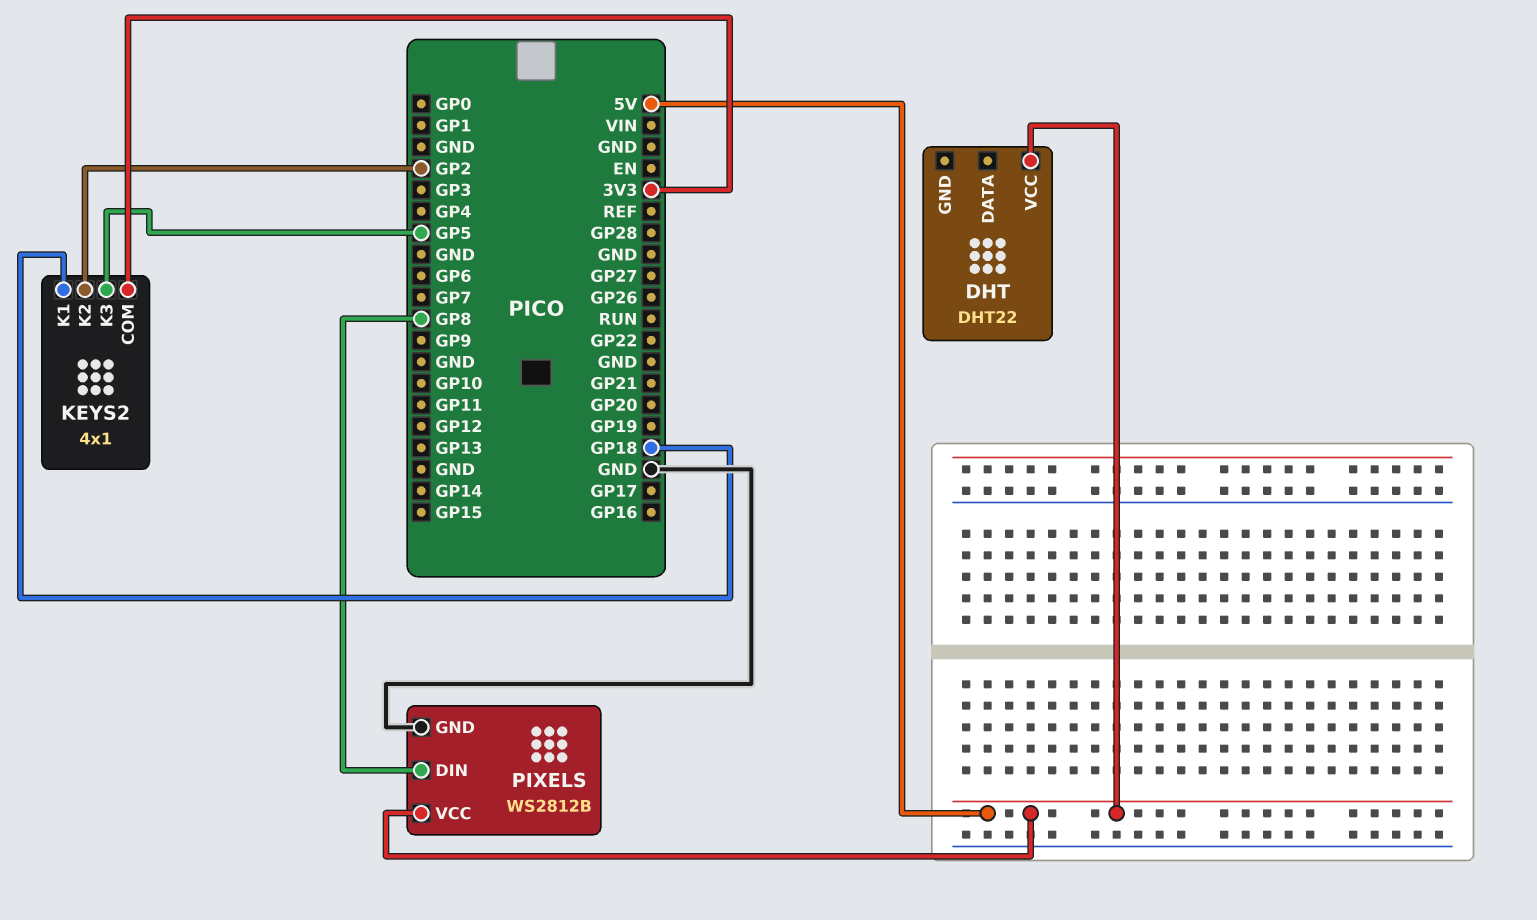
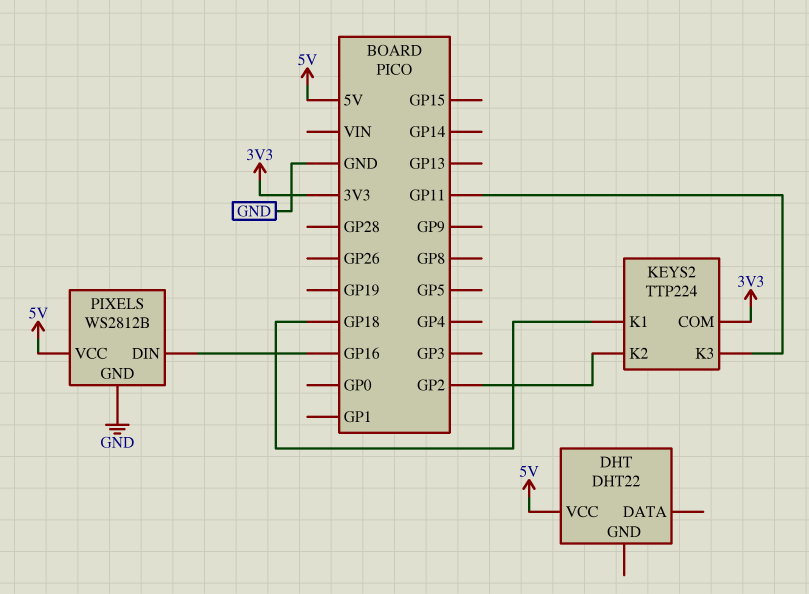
KEYS2: 4x1 -> TTP224
KEYS2 pin K3: GP5 -> GP11
PIXELS pin DIN: GP8 -> GP16

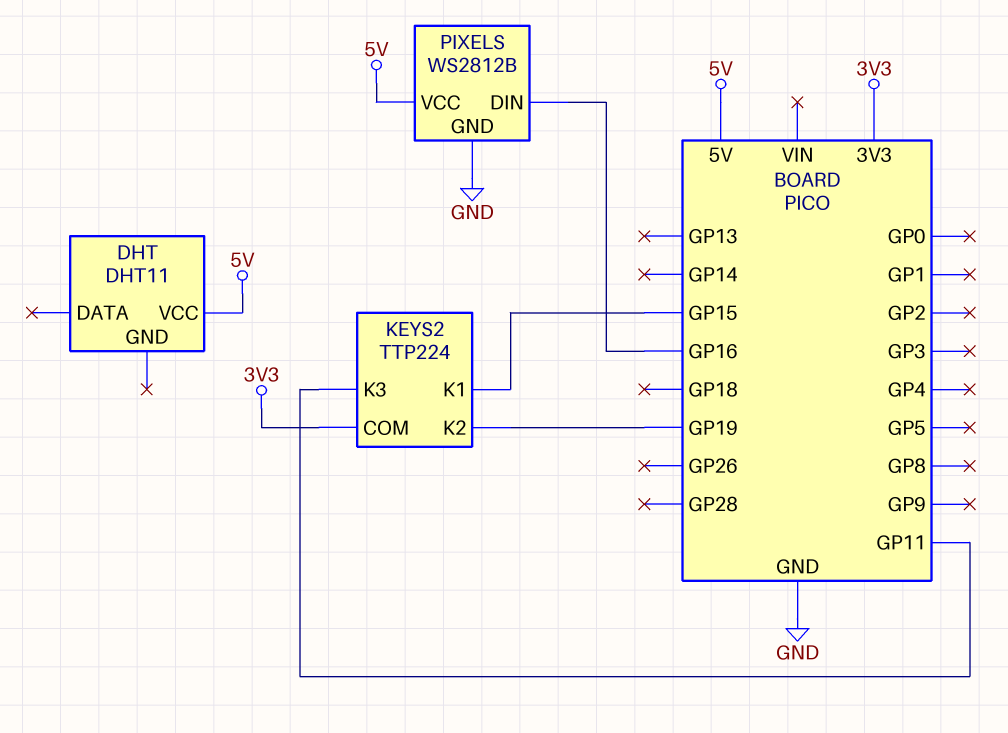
DHT: DHT22 -> DHT11
KEYS2 pin K1: GP18 -> GP15
KEYS2 pin K2: GP2 -> GP19

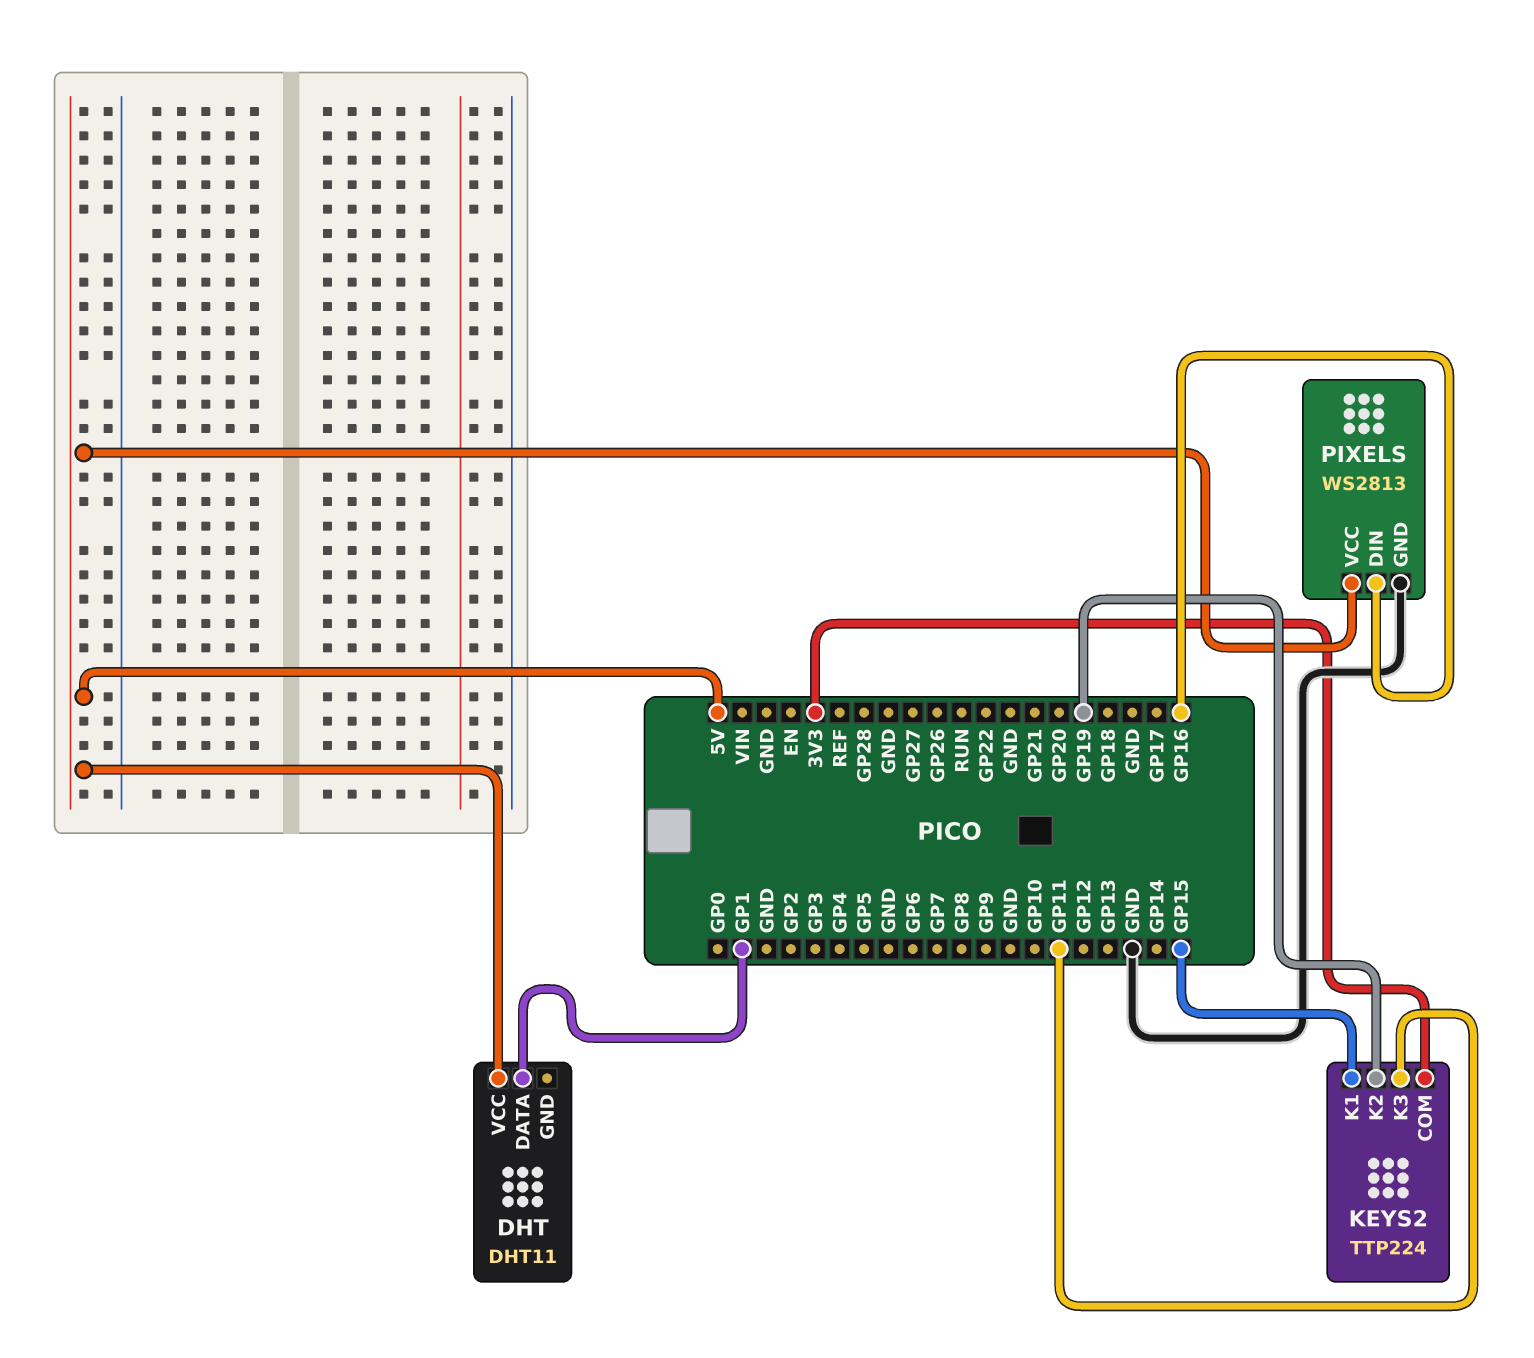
DHT pin DATA: none -> GP1
PIXELS: WS2812B -> WS2813

